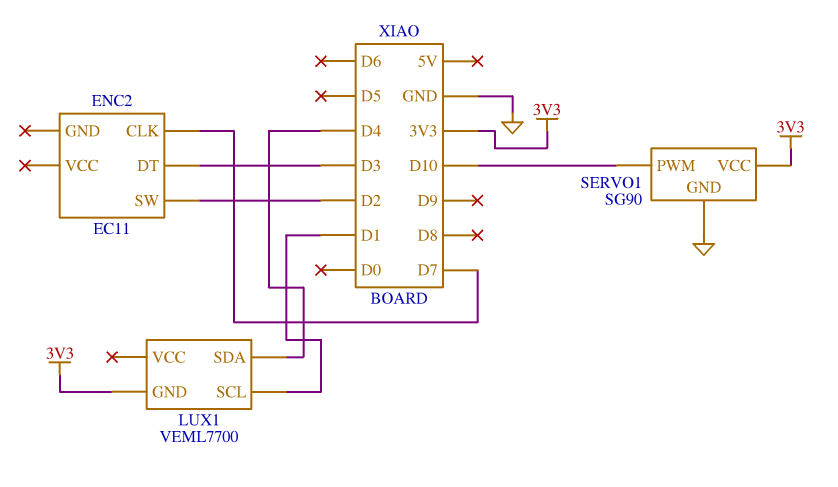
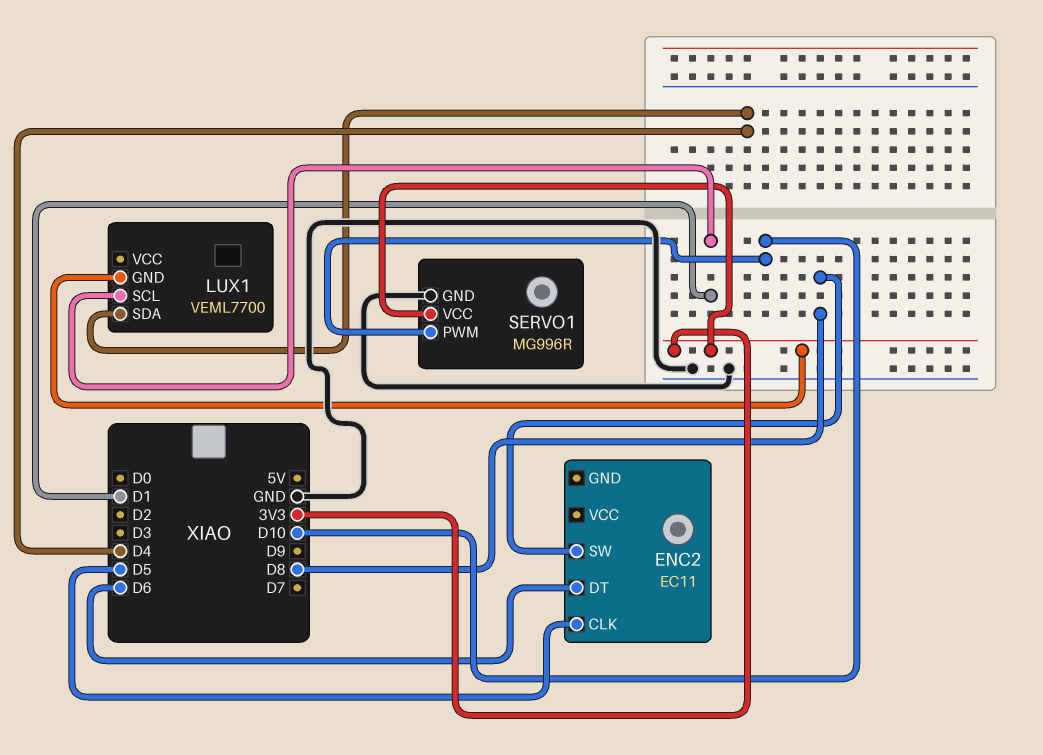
ENC2 pin CLK: D7 -> D5
ENC2 pin DT: D3 -> D6
ENC2 pin SW: D2 -> D8
SERVO1: SG90 -> MG996R

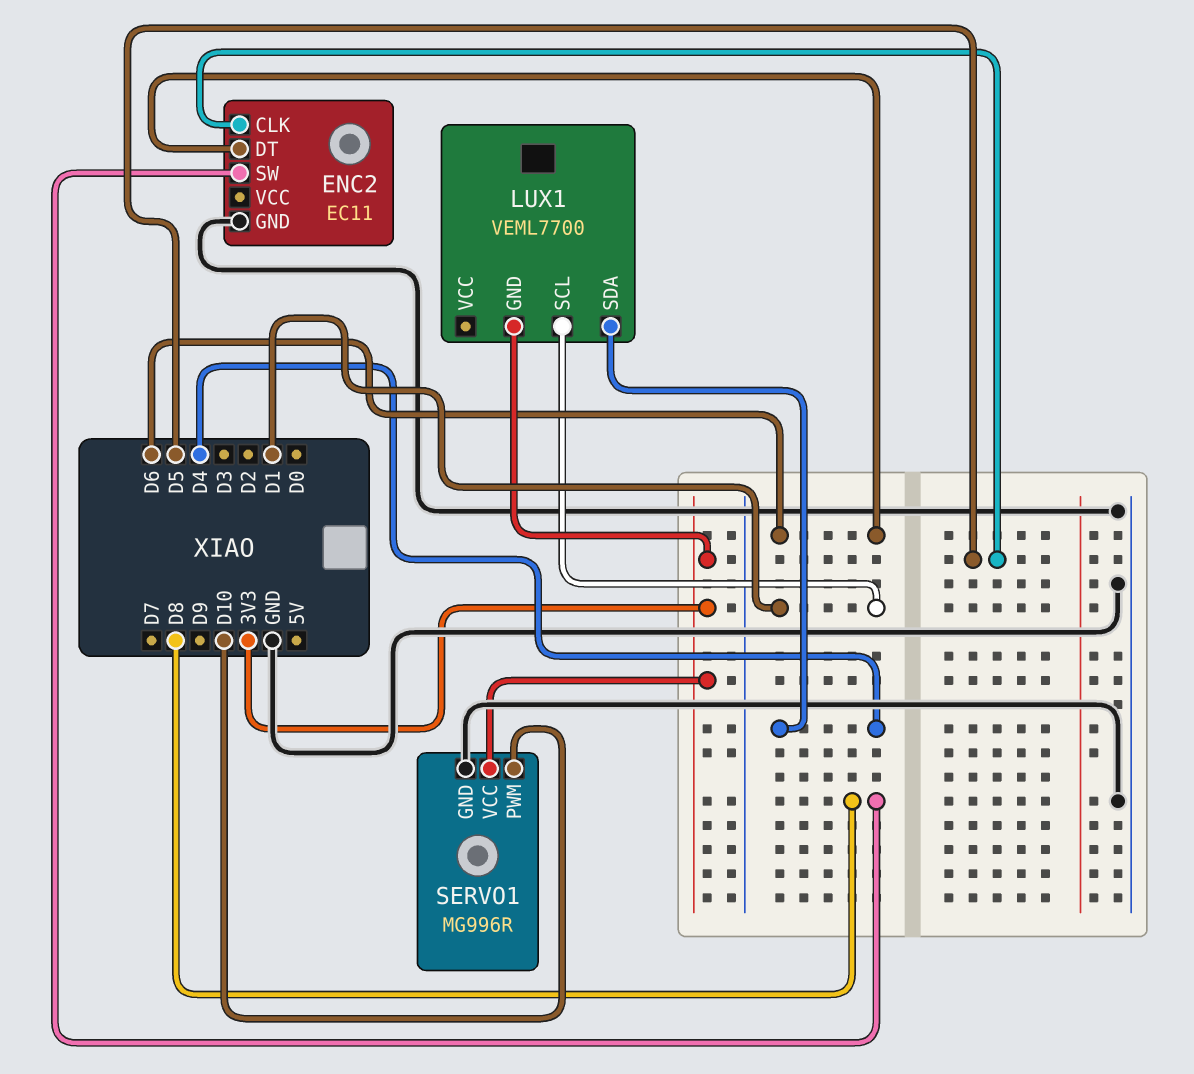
ENC2 pin GND: none -> GND

